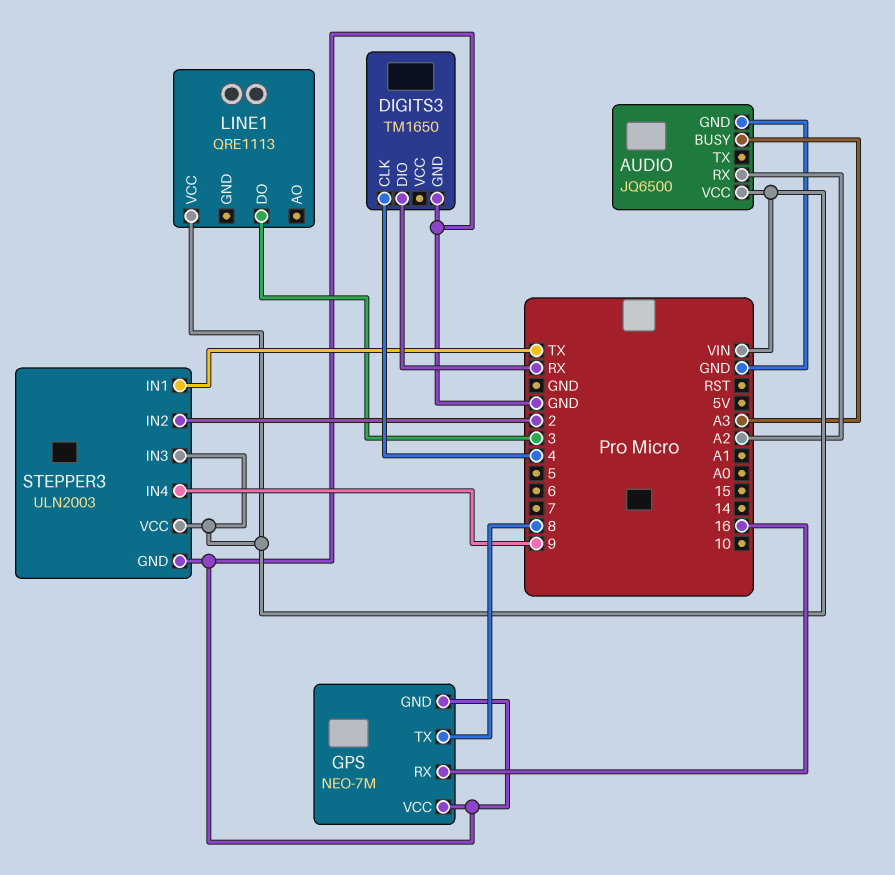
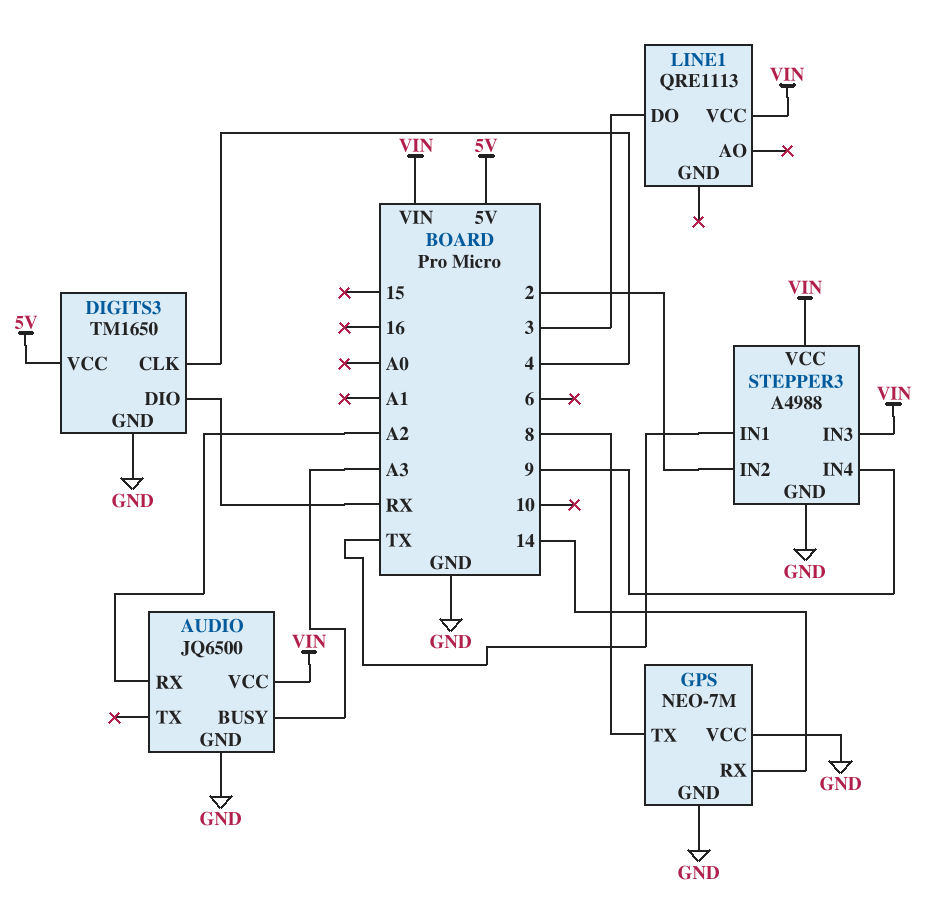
DIGITS3 pin VCC: none -> 5V
GPS pin RX: 16 -> 14
STEPPER3: ULN2003 -> A4988

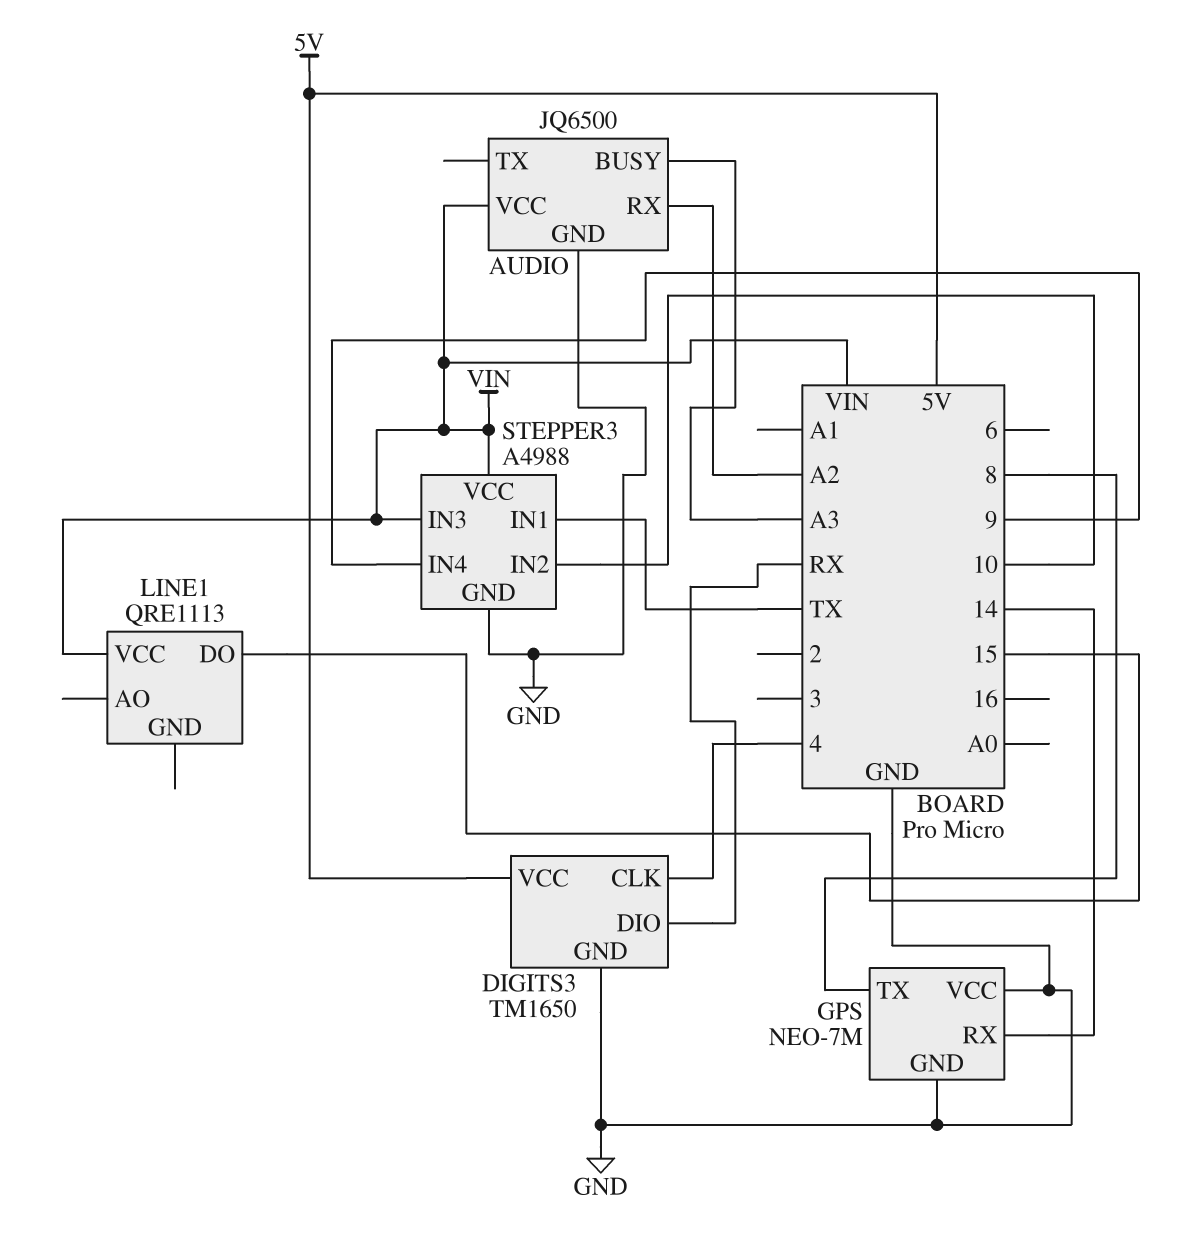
LINE1 pin DO: 3 -> 15
STEPPER3 pin IN2: 2 -> 10

